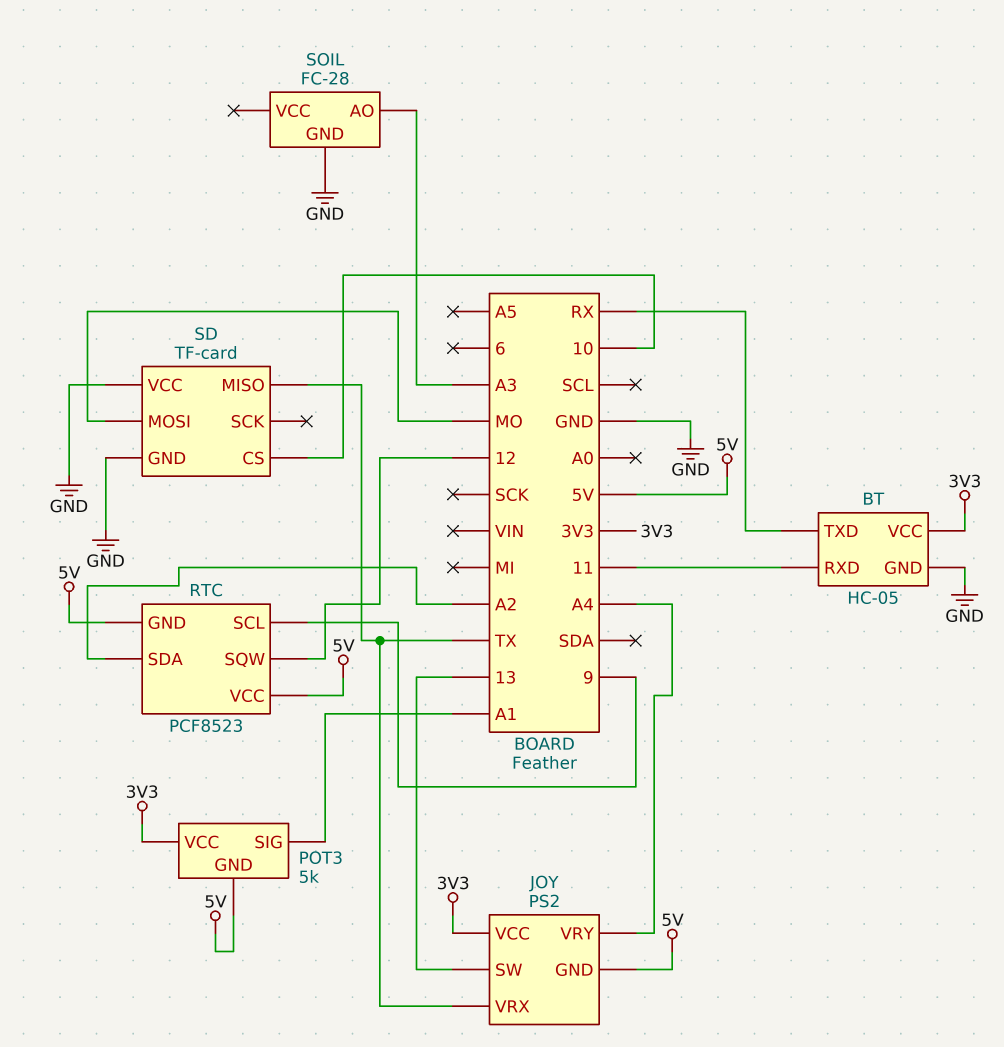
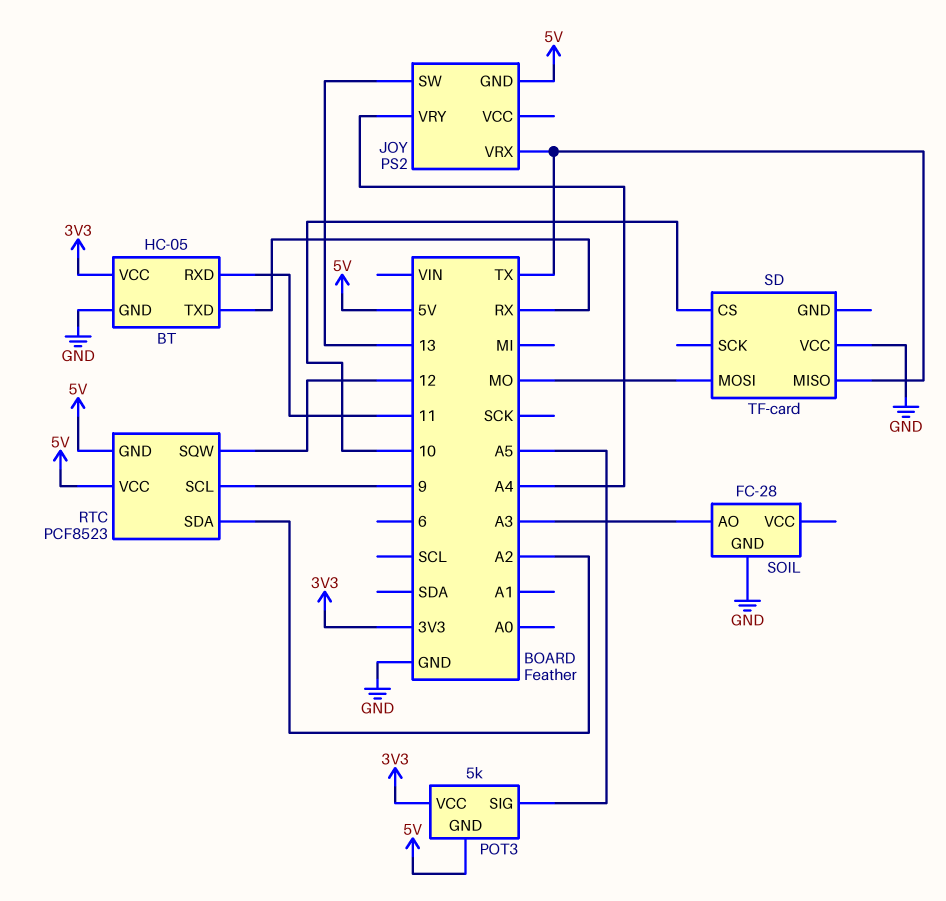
JOY pin VCC: 3V3 -> none
POT3 pin SIG: A1 -> A5
SD pin GND: GND -> none

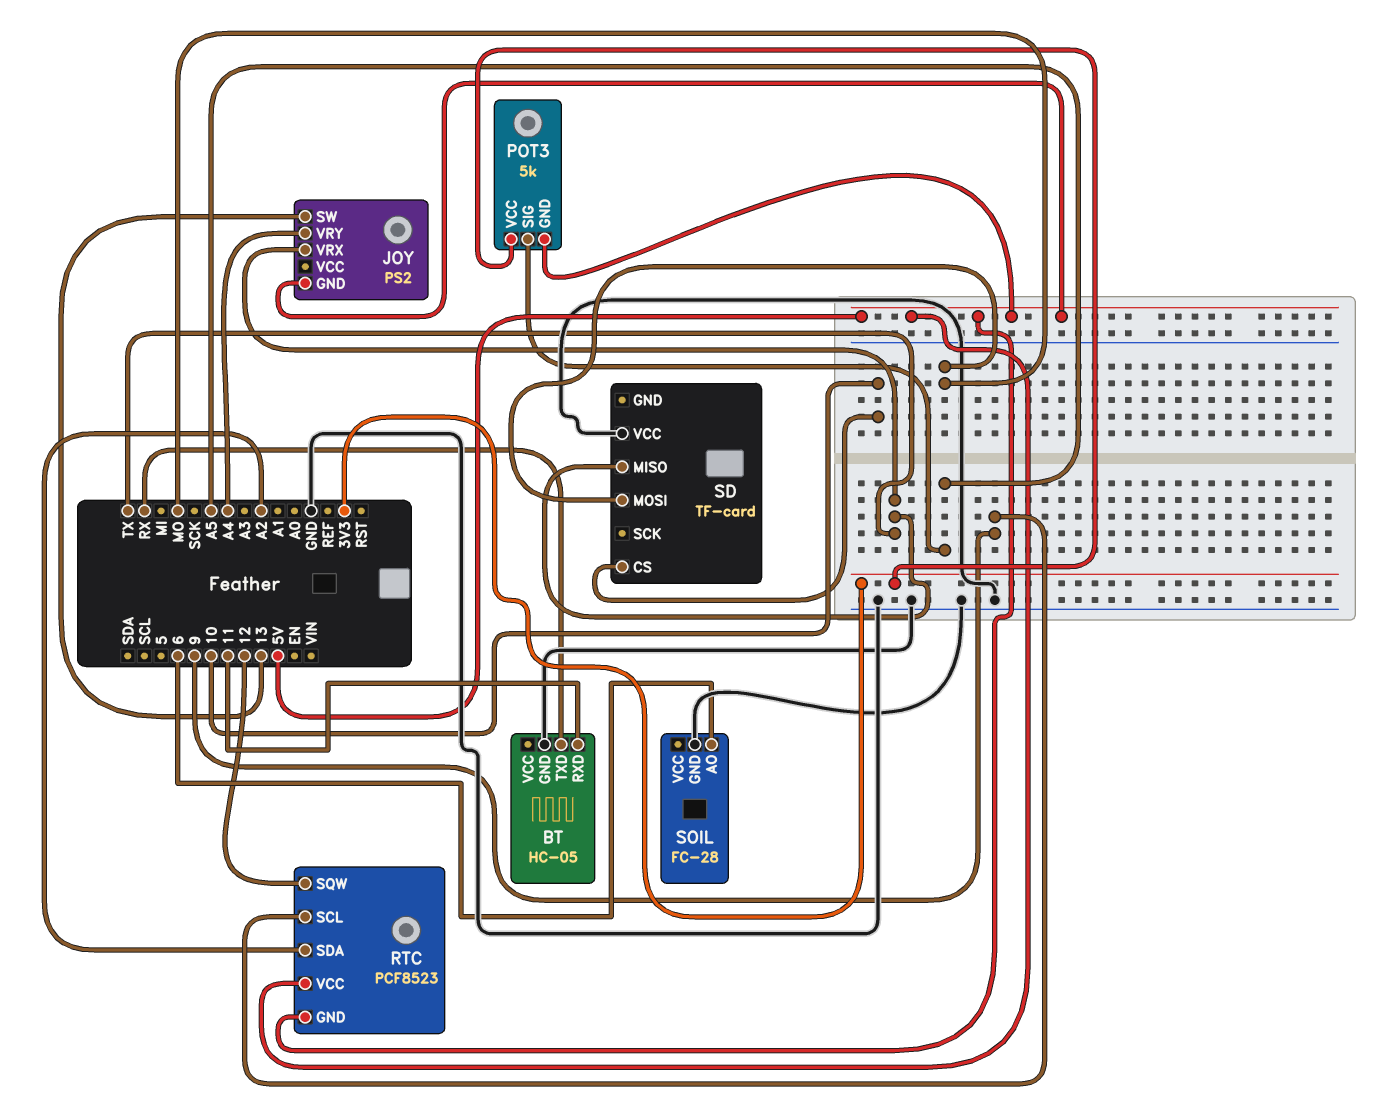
BT pin VCC: 3V3 -> none
SOIL pin AO: A3 -> 6

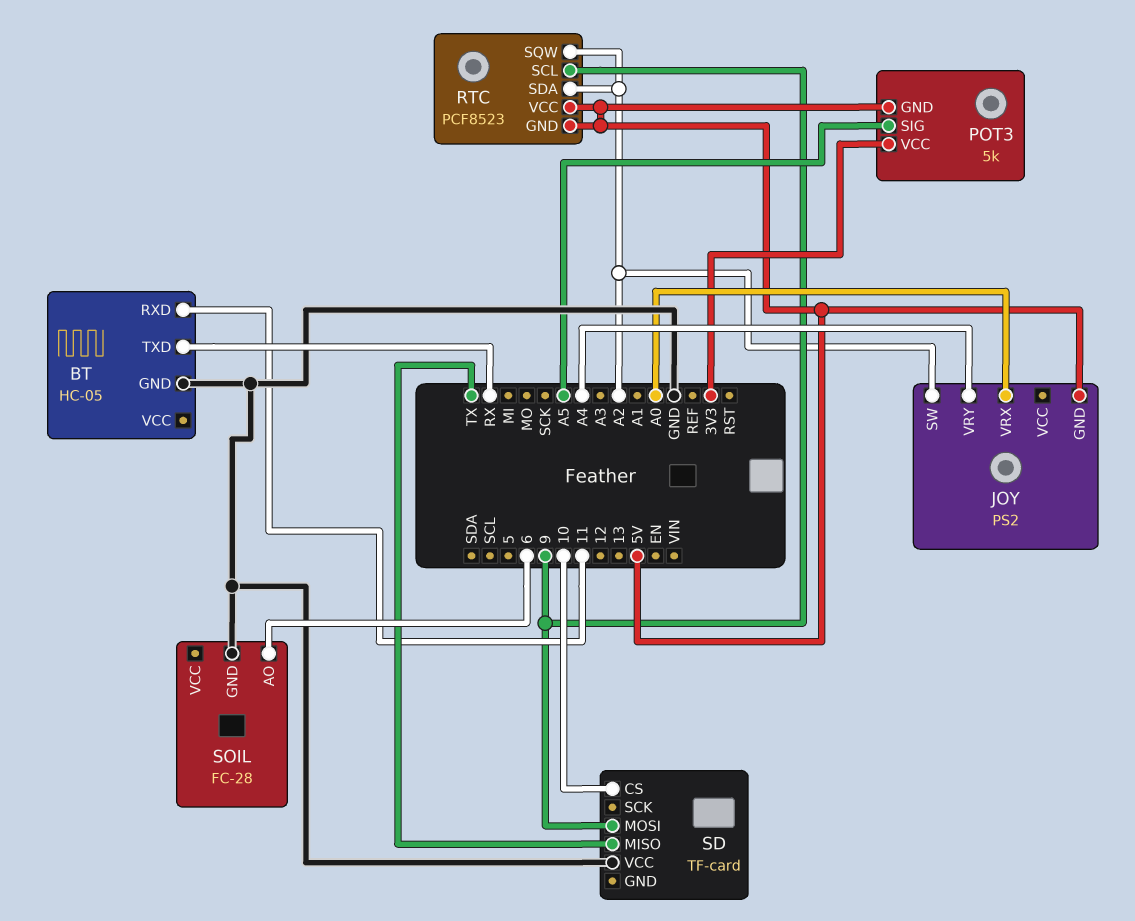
JOY pin SW: 13 -> A2
JOY pin VRX: TX -> A0
RTC pin SQW: 12 -> A2
SD pin MOSI: MO -> 9

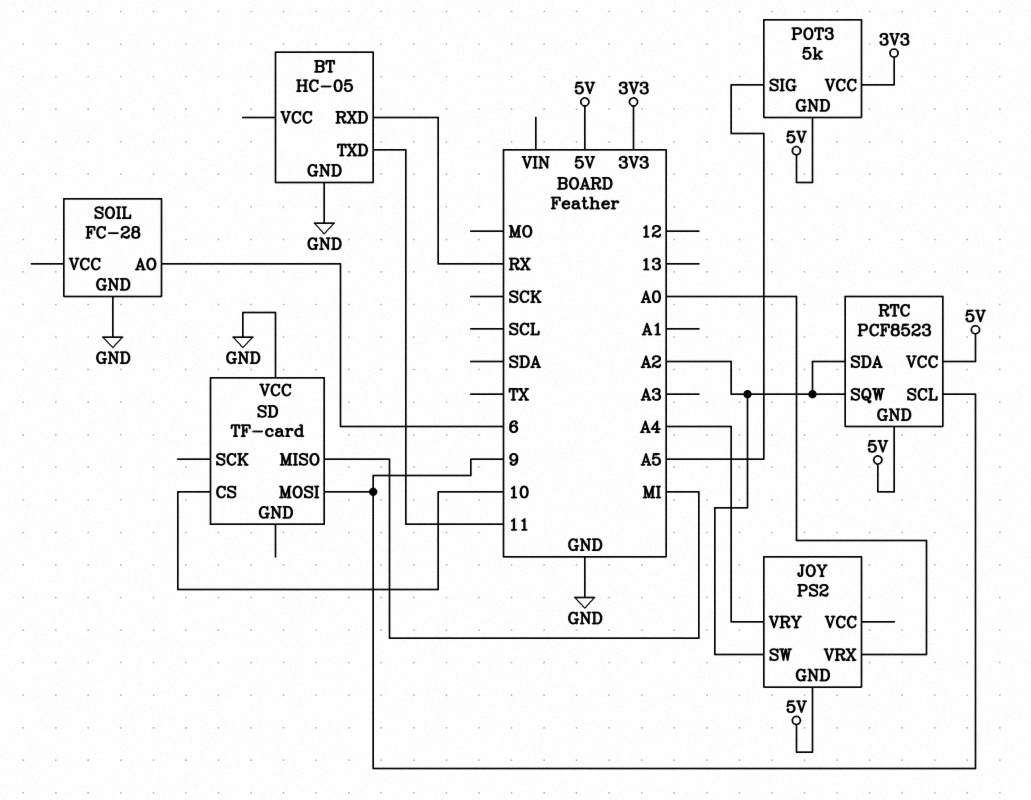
BT pin RXD: 11 -> RX
BT pin TXD: RX -> 11
SD pin MISO: TX -> MI

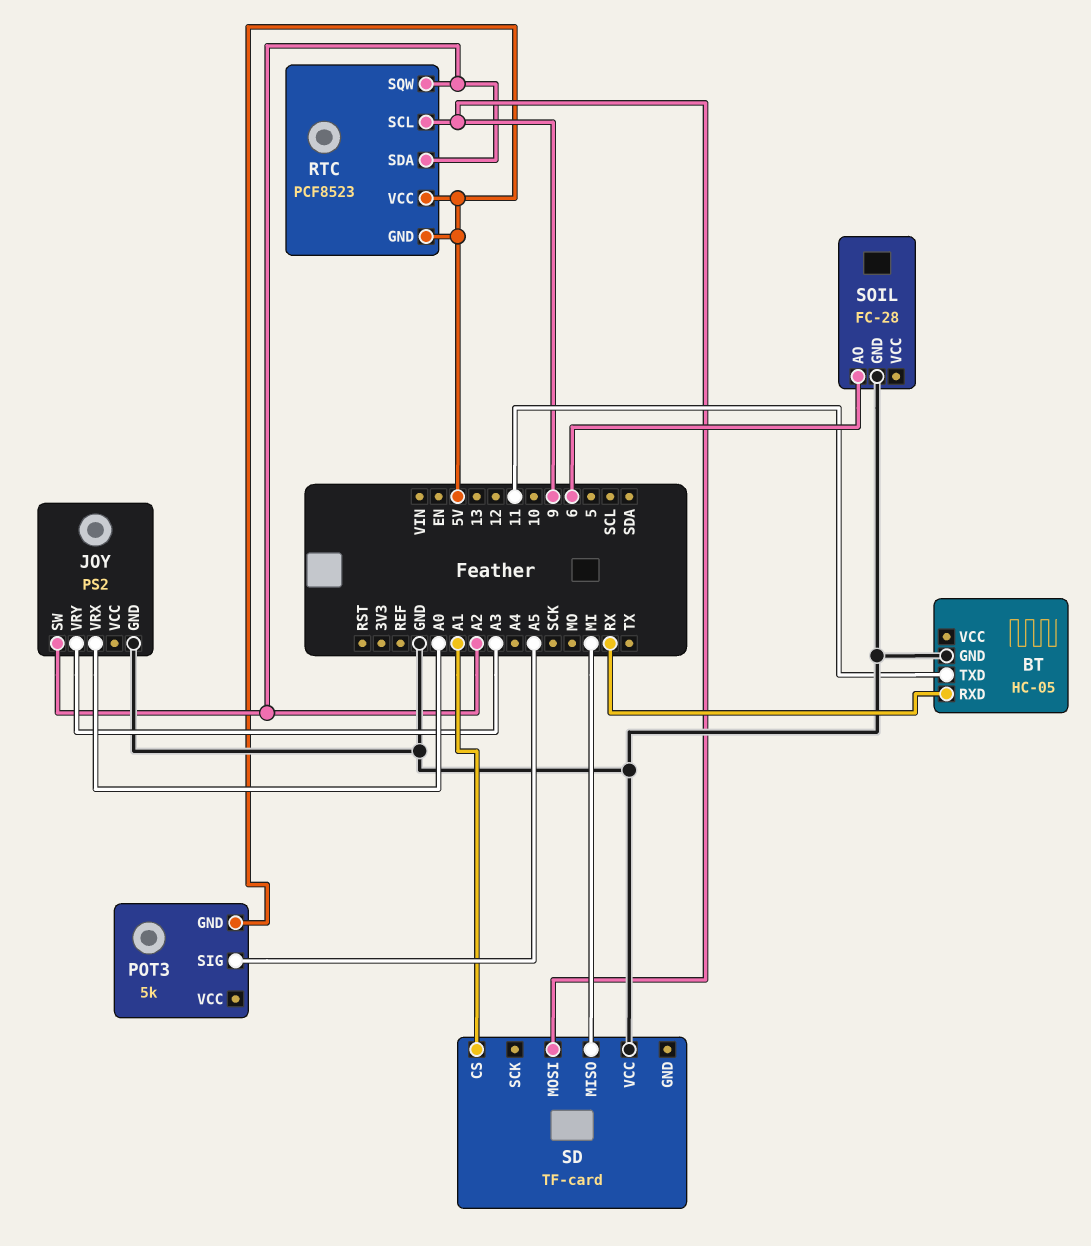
JOY pin GND: 5V -> GND
JOY pin VRY: A4 -> A3
POT3 pin VCC: 3V3 -> none
SD pin CS: 10 -> A1

